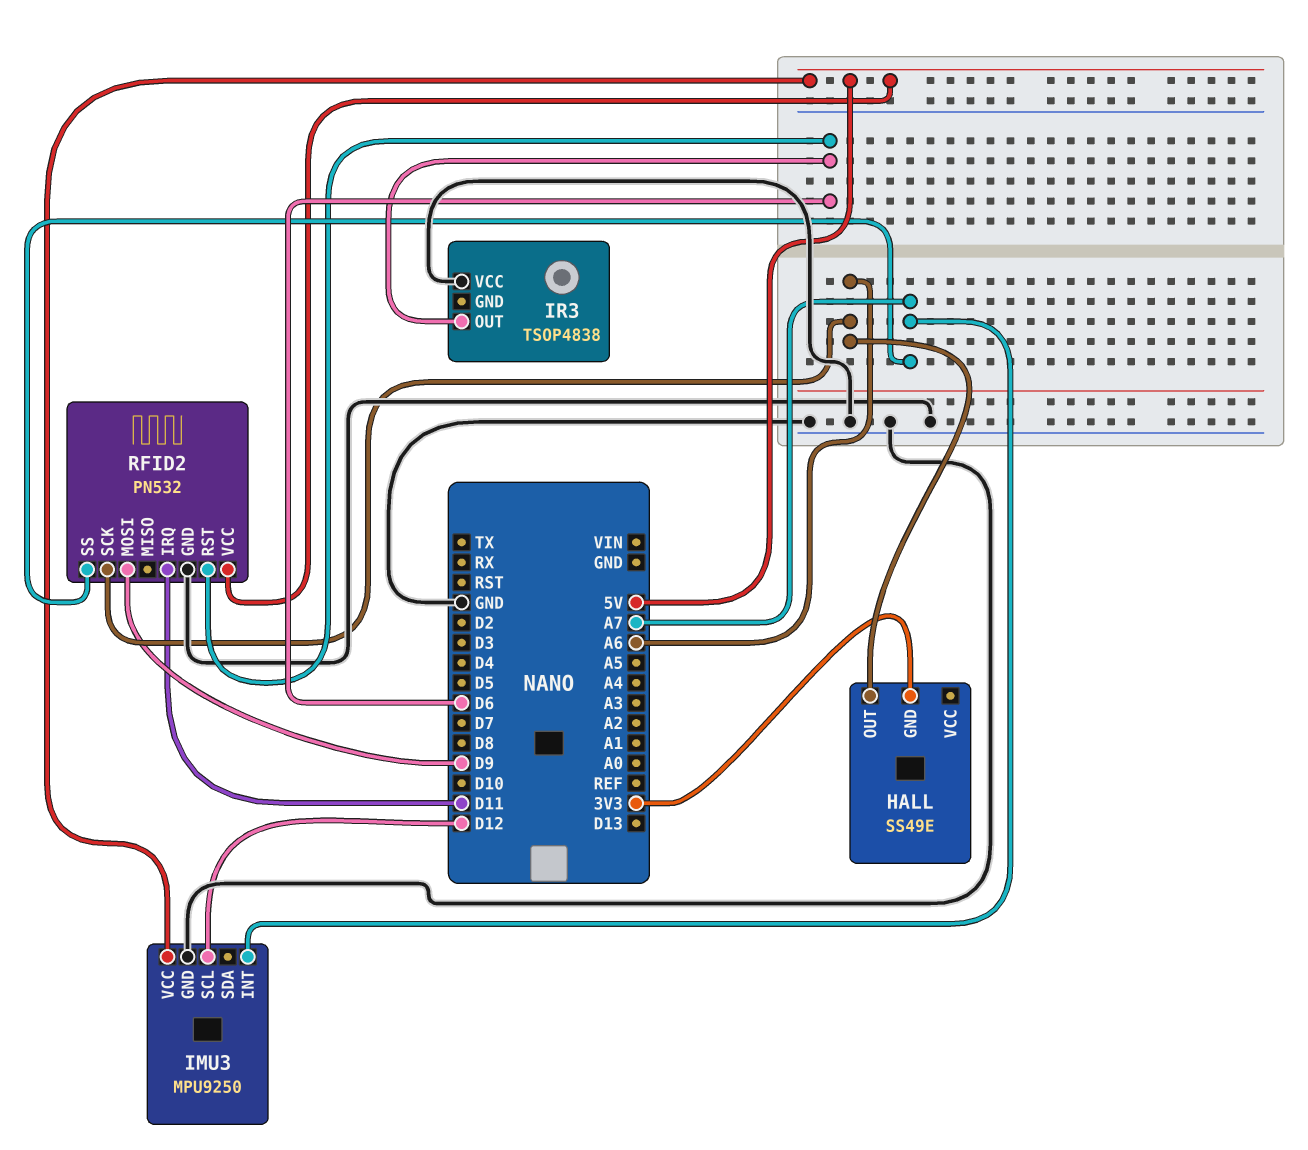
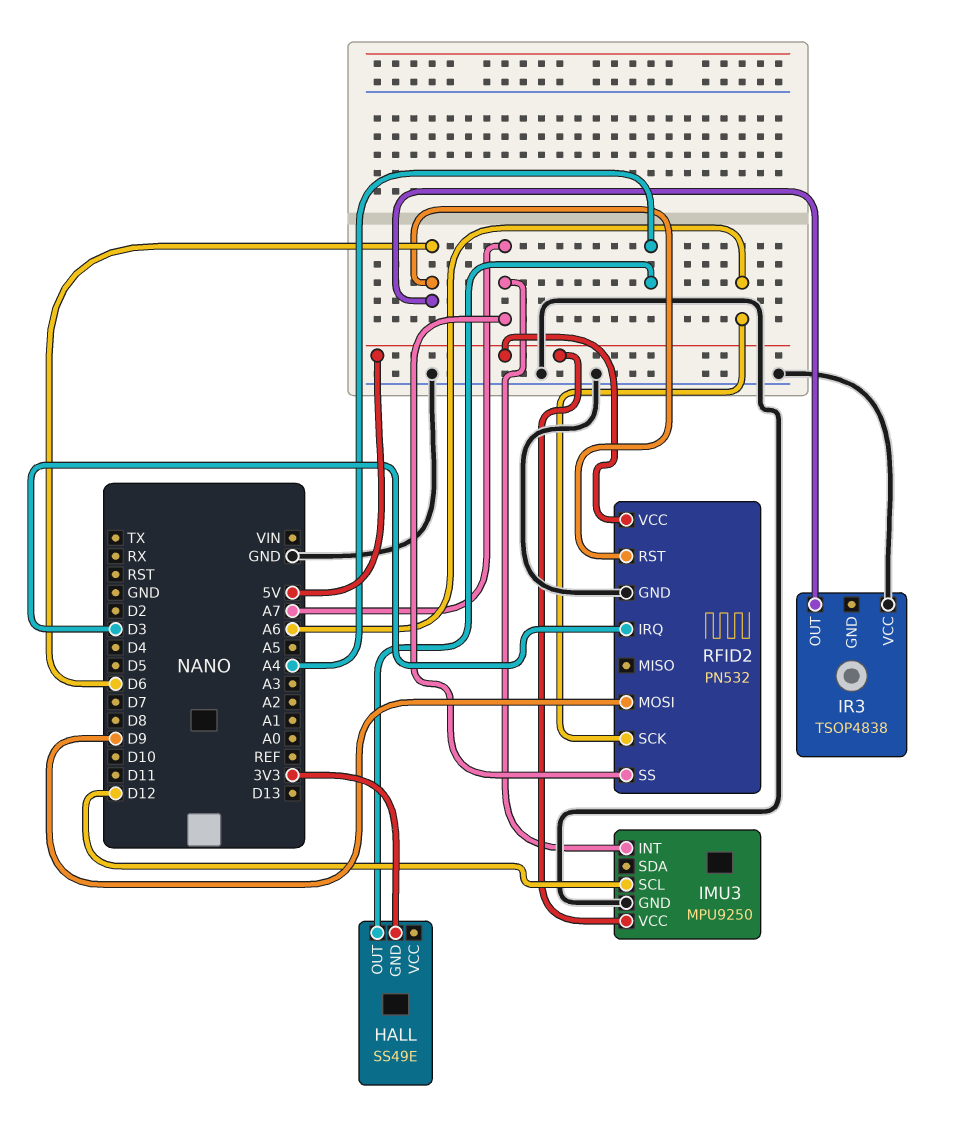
HALL pin OUT: A6 -> A4
RFID2 pin IRQ: D11 -> D3

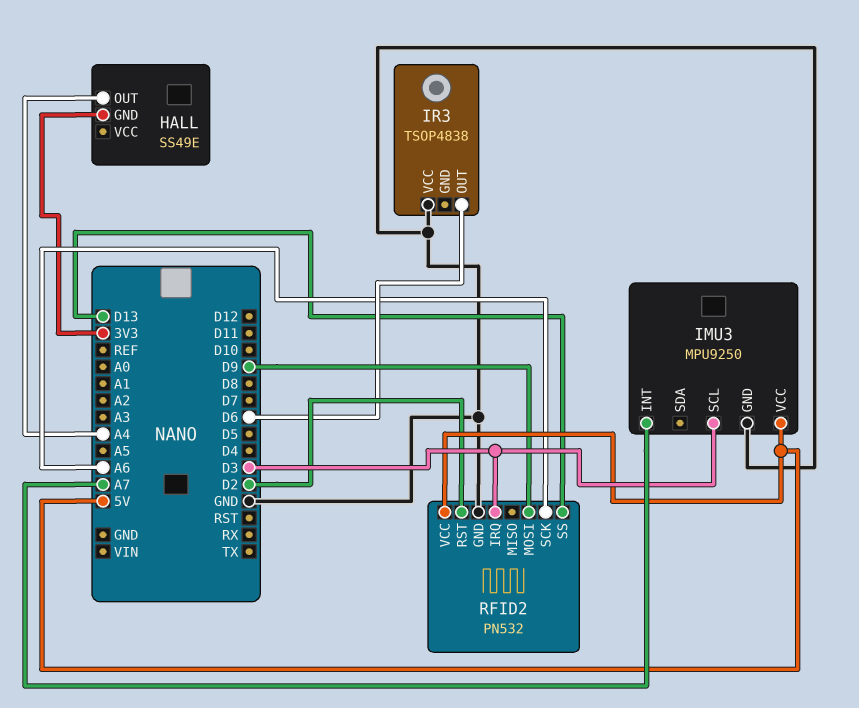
IMU3 pin SCL: D12 -> D3
RFID2 pin RST: D6 -> D2
RFID2 pin SS: A7 -> D13

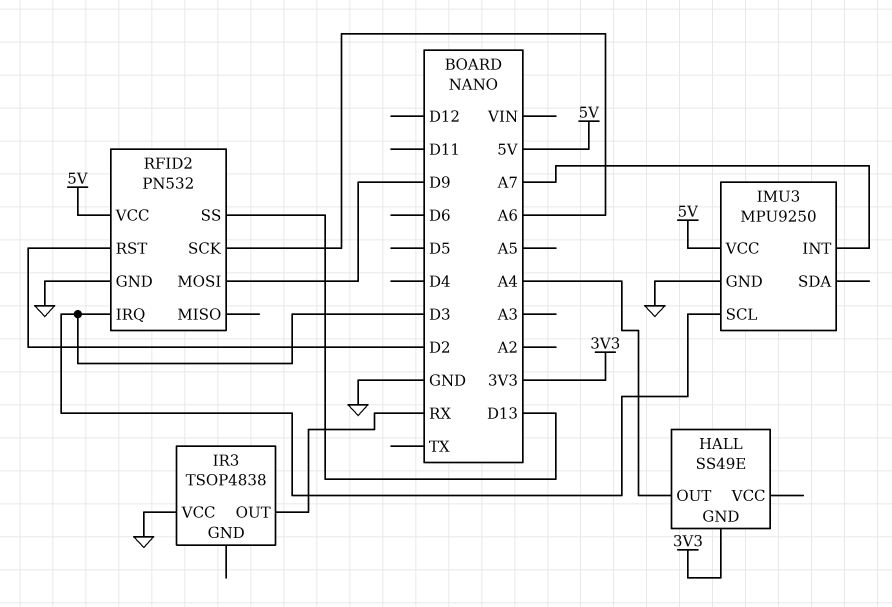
IR3 pin OUT: D6 -> RX

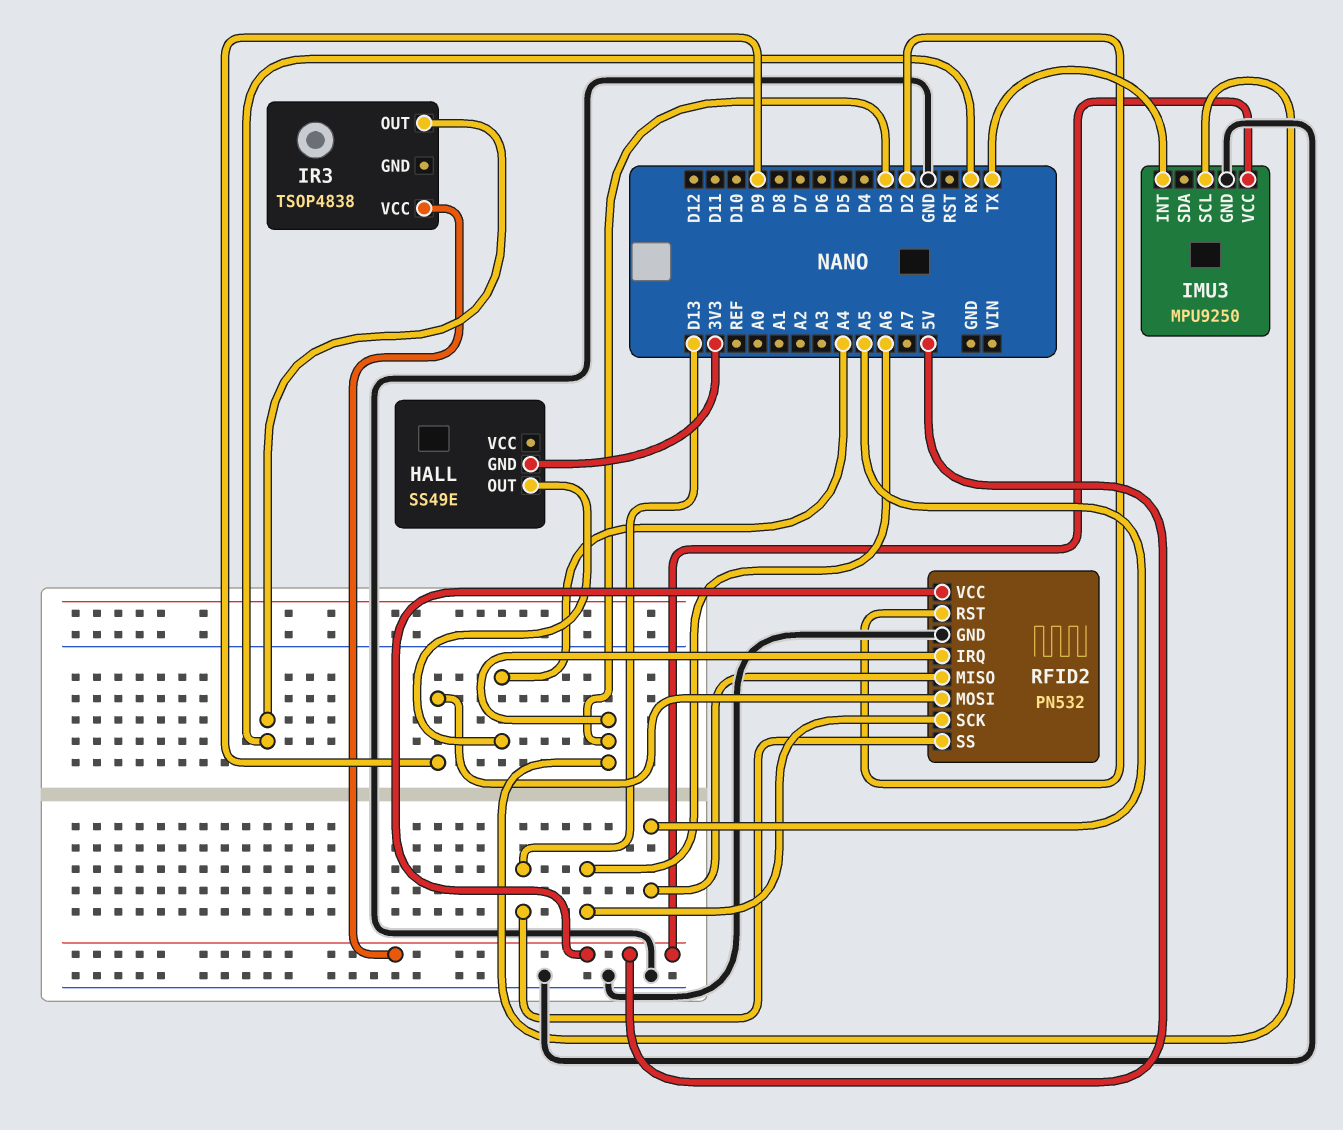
IMU3 pin INT: A7 -> TX
IR3 pin VCC: GND -> 5V
RFID2 pin MISO: none -> A5

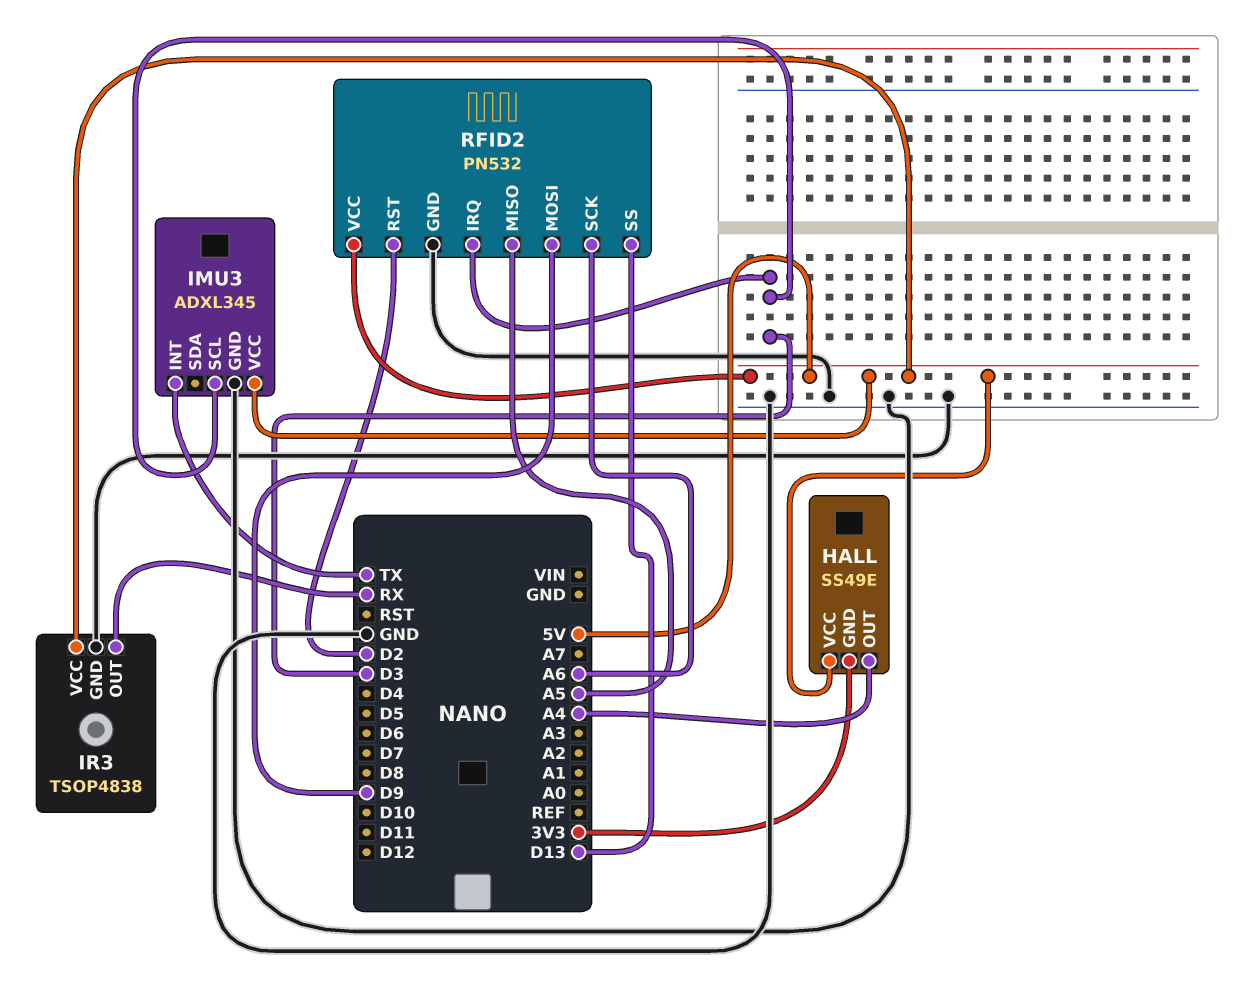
HALL pin VCC: none -> 5V
IMU3: MPU9250 -> ADXL345
IR3 pin GND: none -> GND

